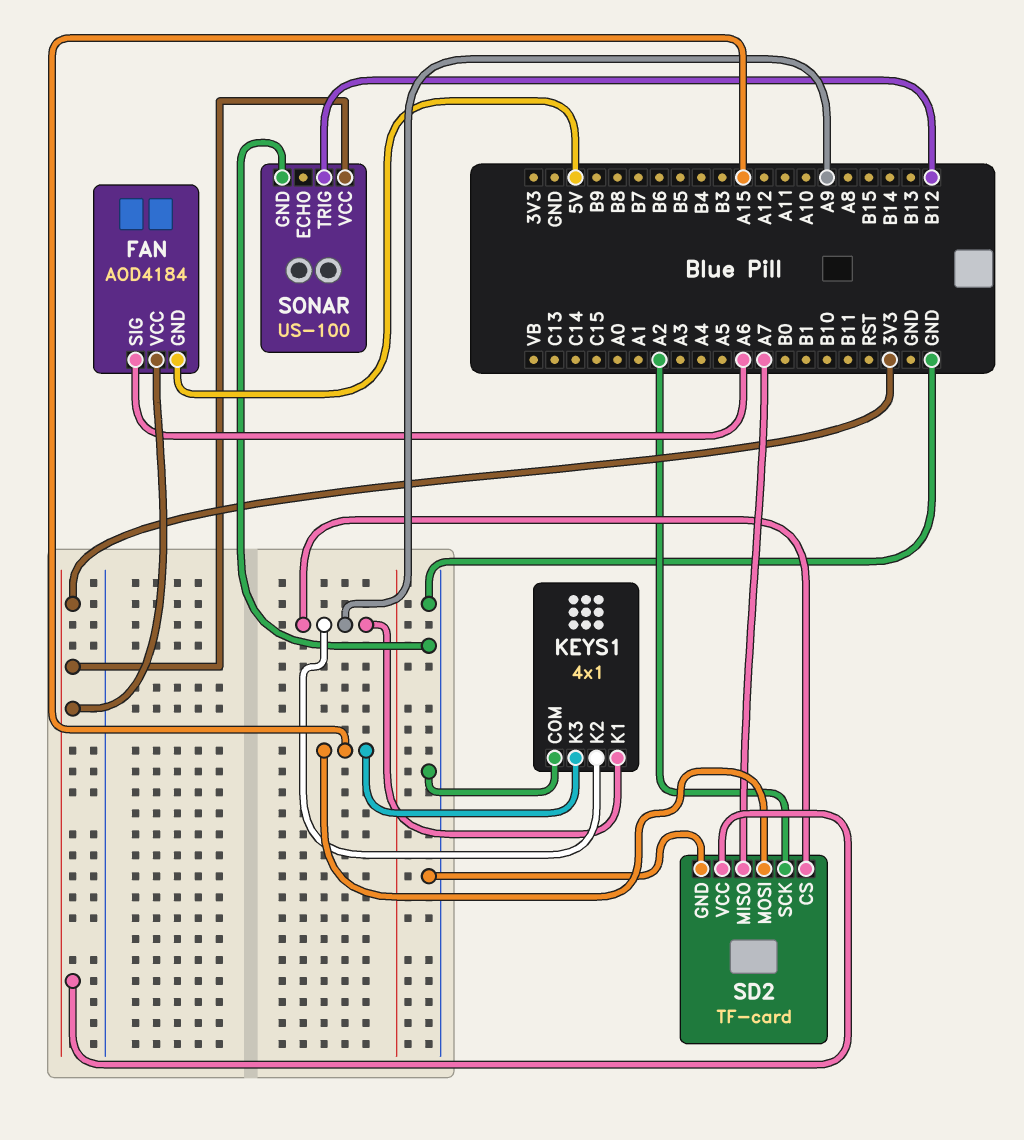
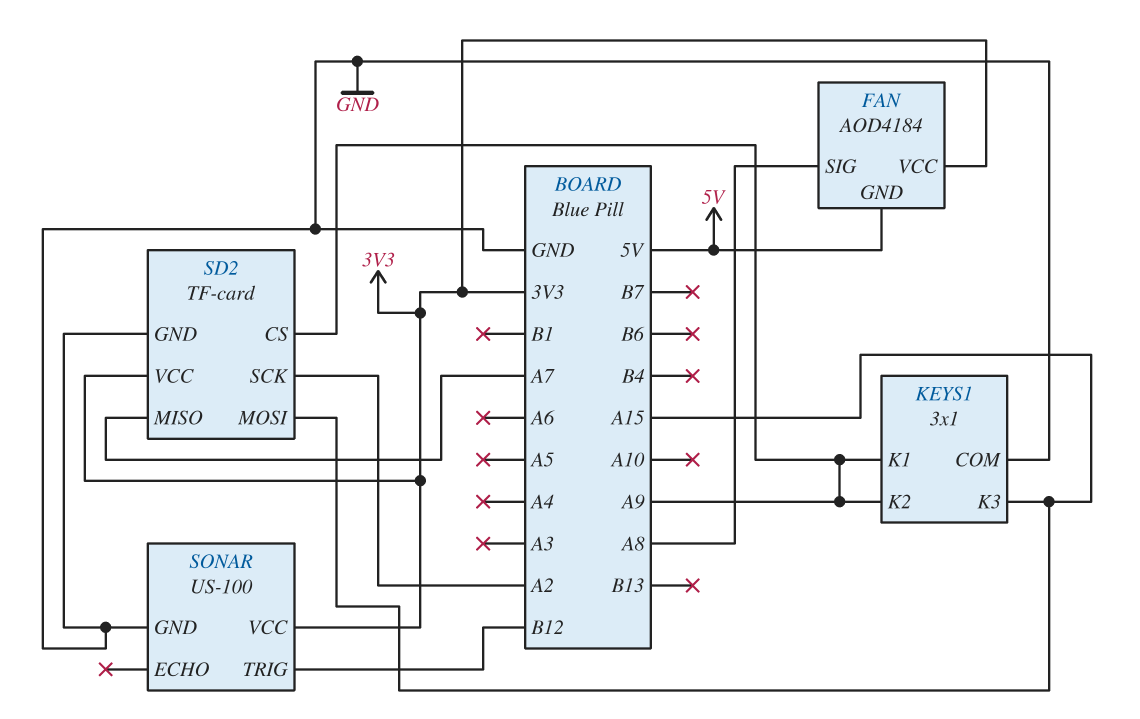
FAN pin SIG: A6 -> A8
KEYS1: 4x1 -> 3x1

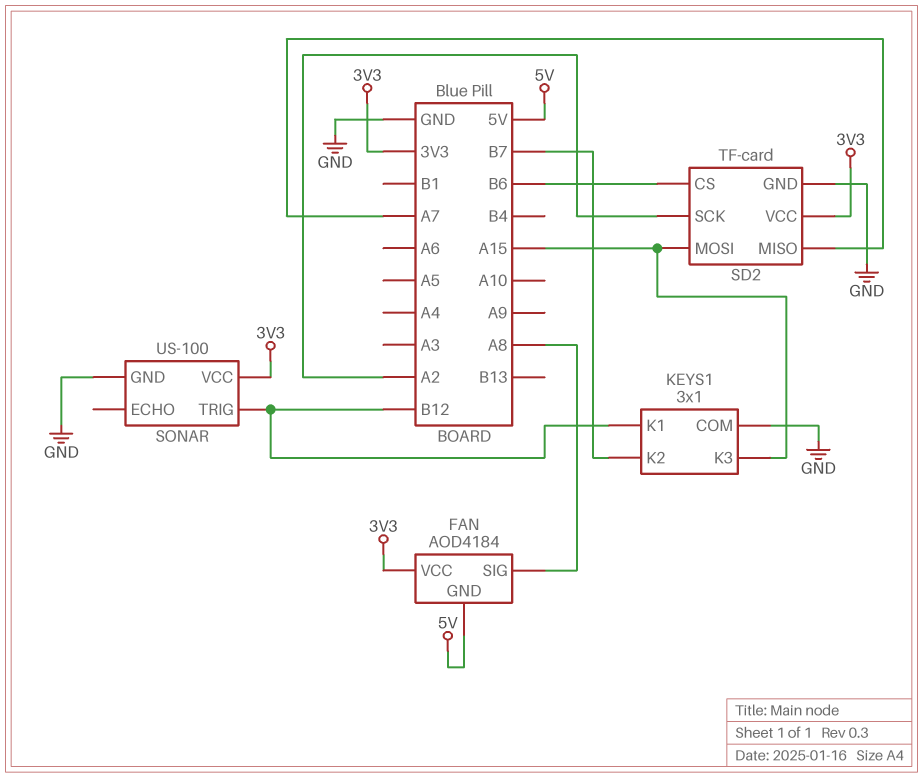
KEYS1 pin K1: A9 -> B12
KEYS1 pin K2: A9 -> B7
SD2 pin CS: A9 -> B6

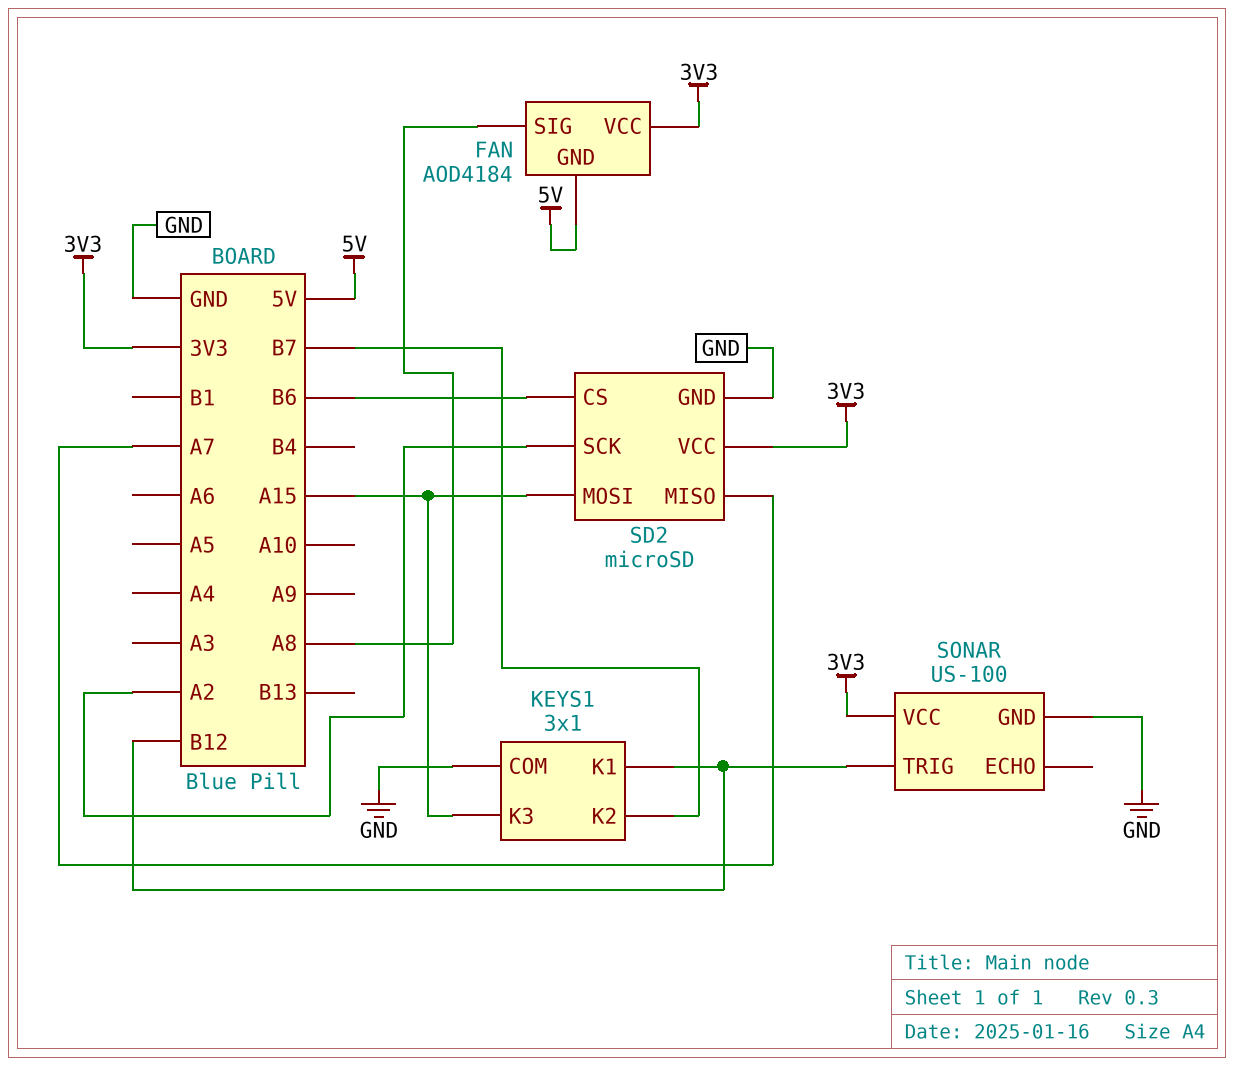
SD2: TF-card -> microSD

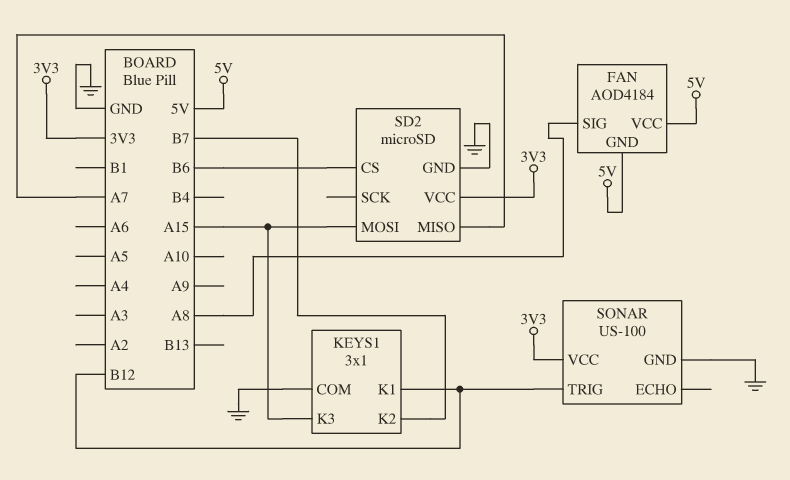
FAN pin VCC: 3V3 -> 5V
SD2 pin SCK: A2 -> none

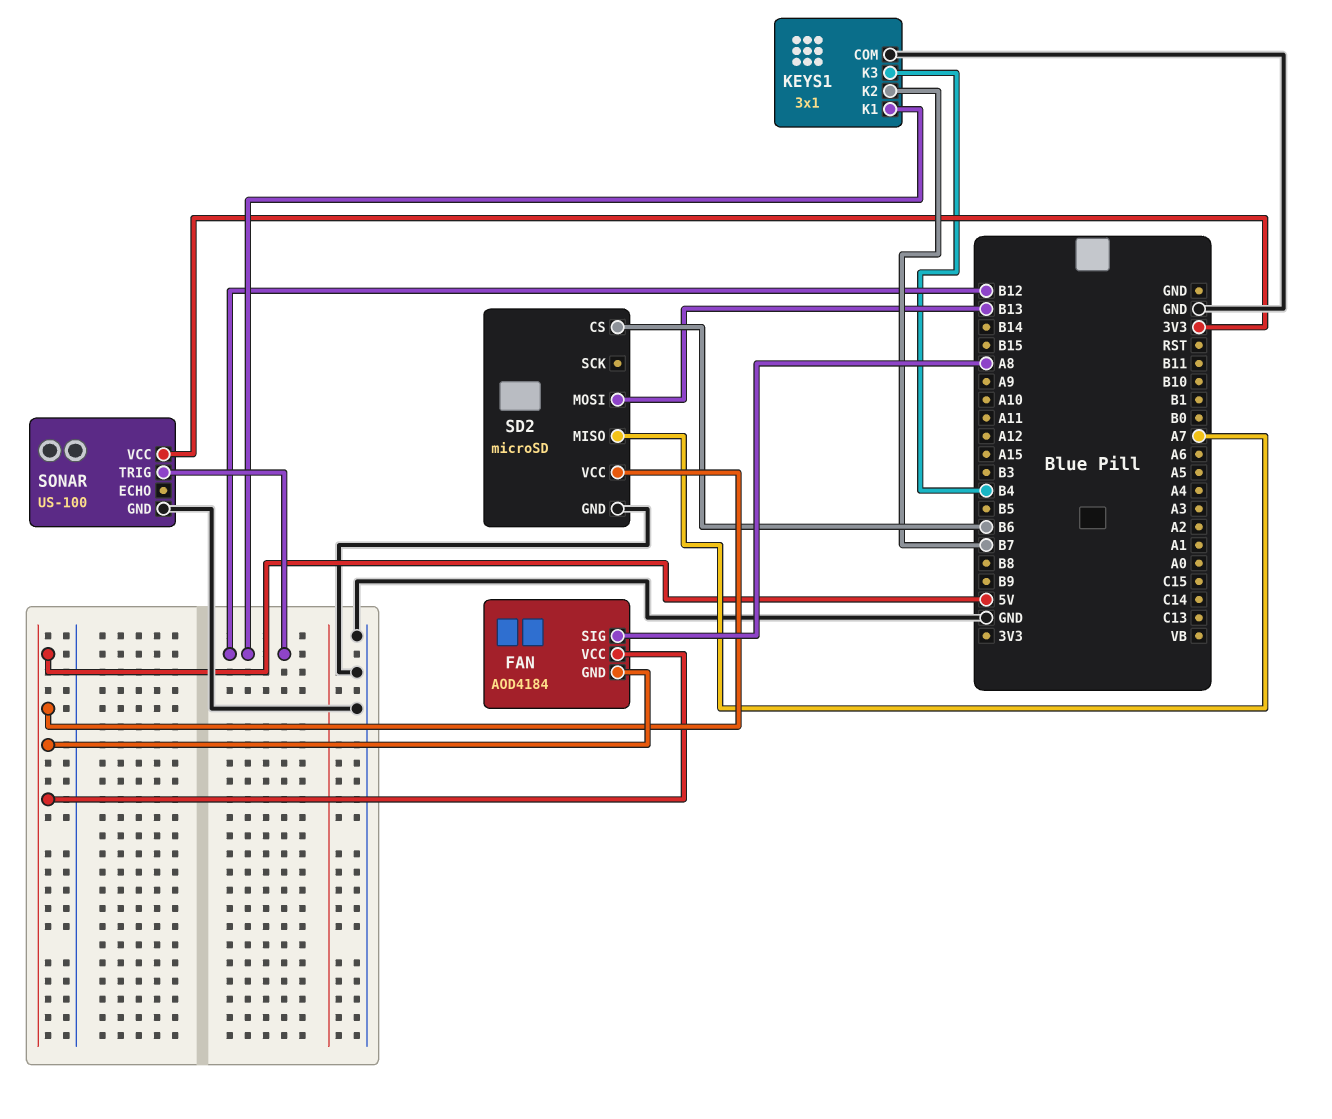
KEYS1 pin K3: A15 -> B4
SD2 pin MOSI: A15 -> B13
SD2 pin VCC: 3V3 -> 5V

